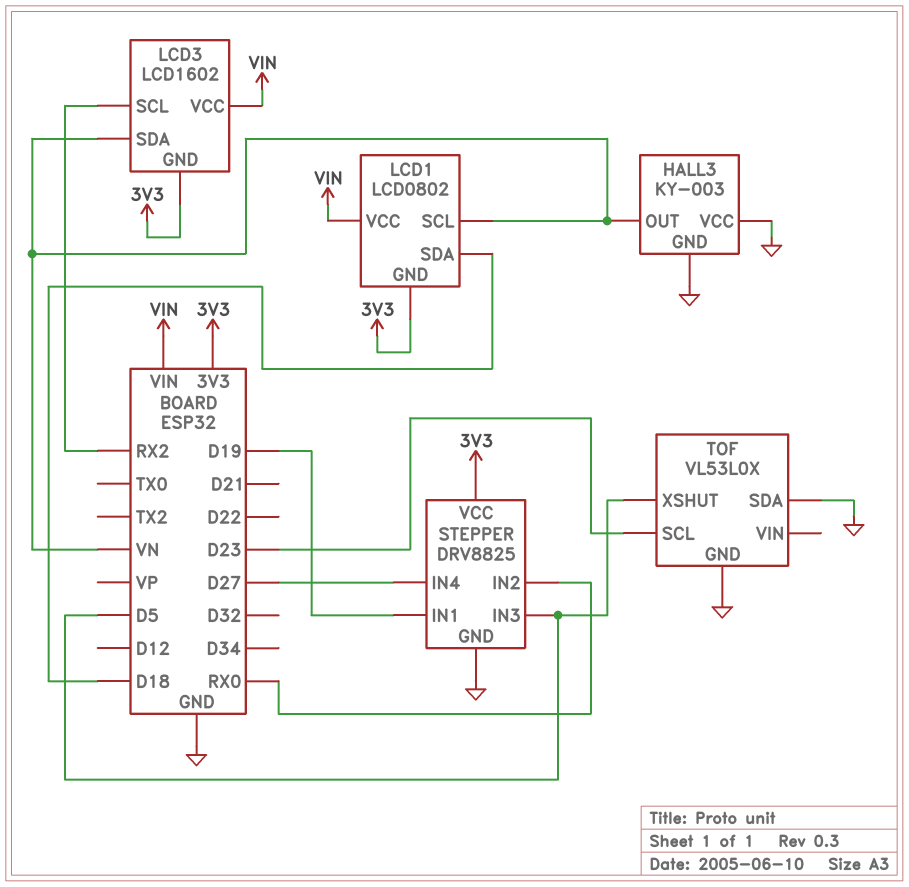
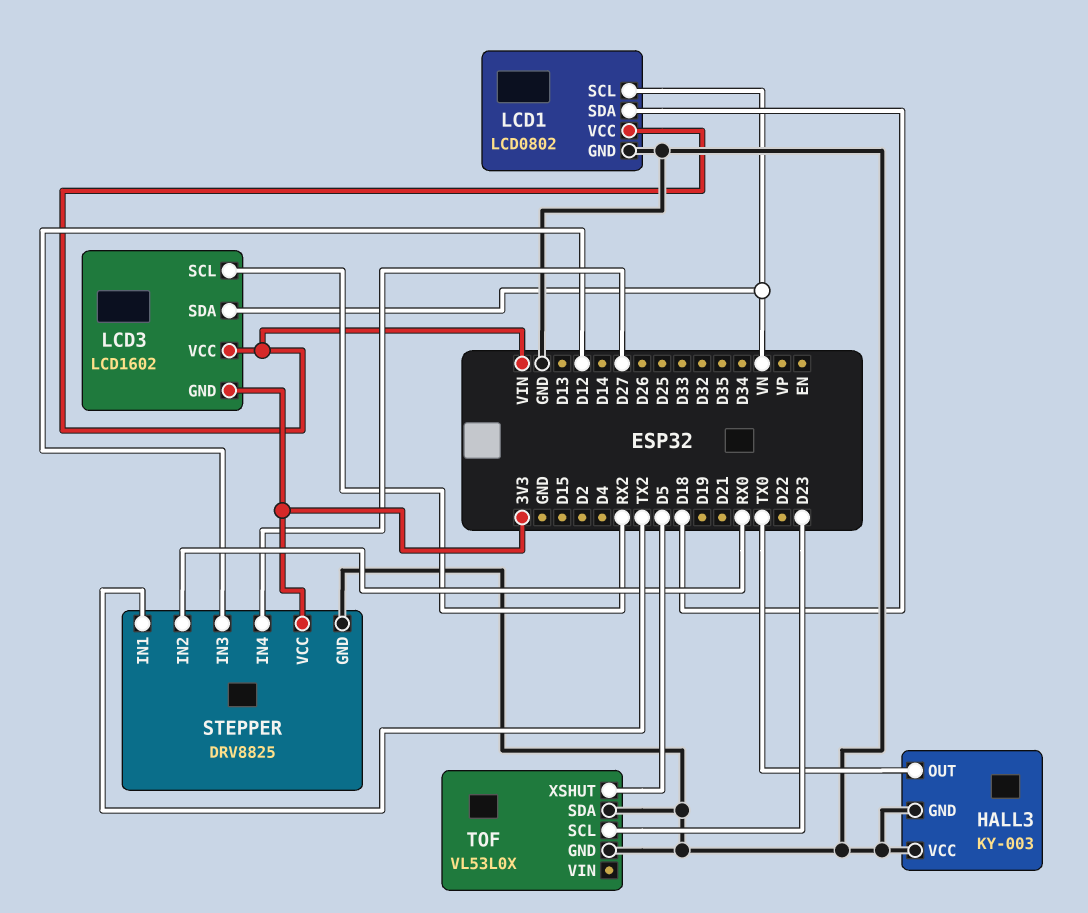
HALL3 pin OUT: VN -> TX0
LCD1 pin GND: 3V3 -> GND
STEPPER pin IN1: D19 -> TX2
STEPPER pin IN3: D5 -> D12

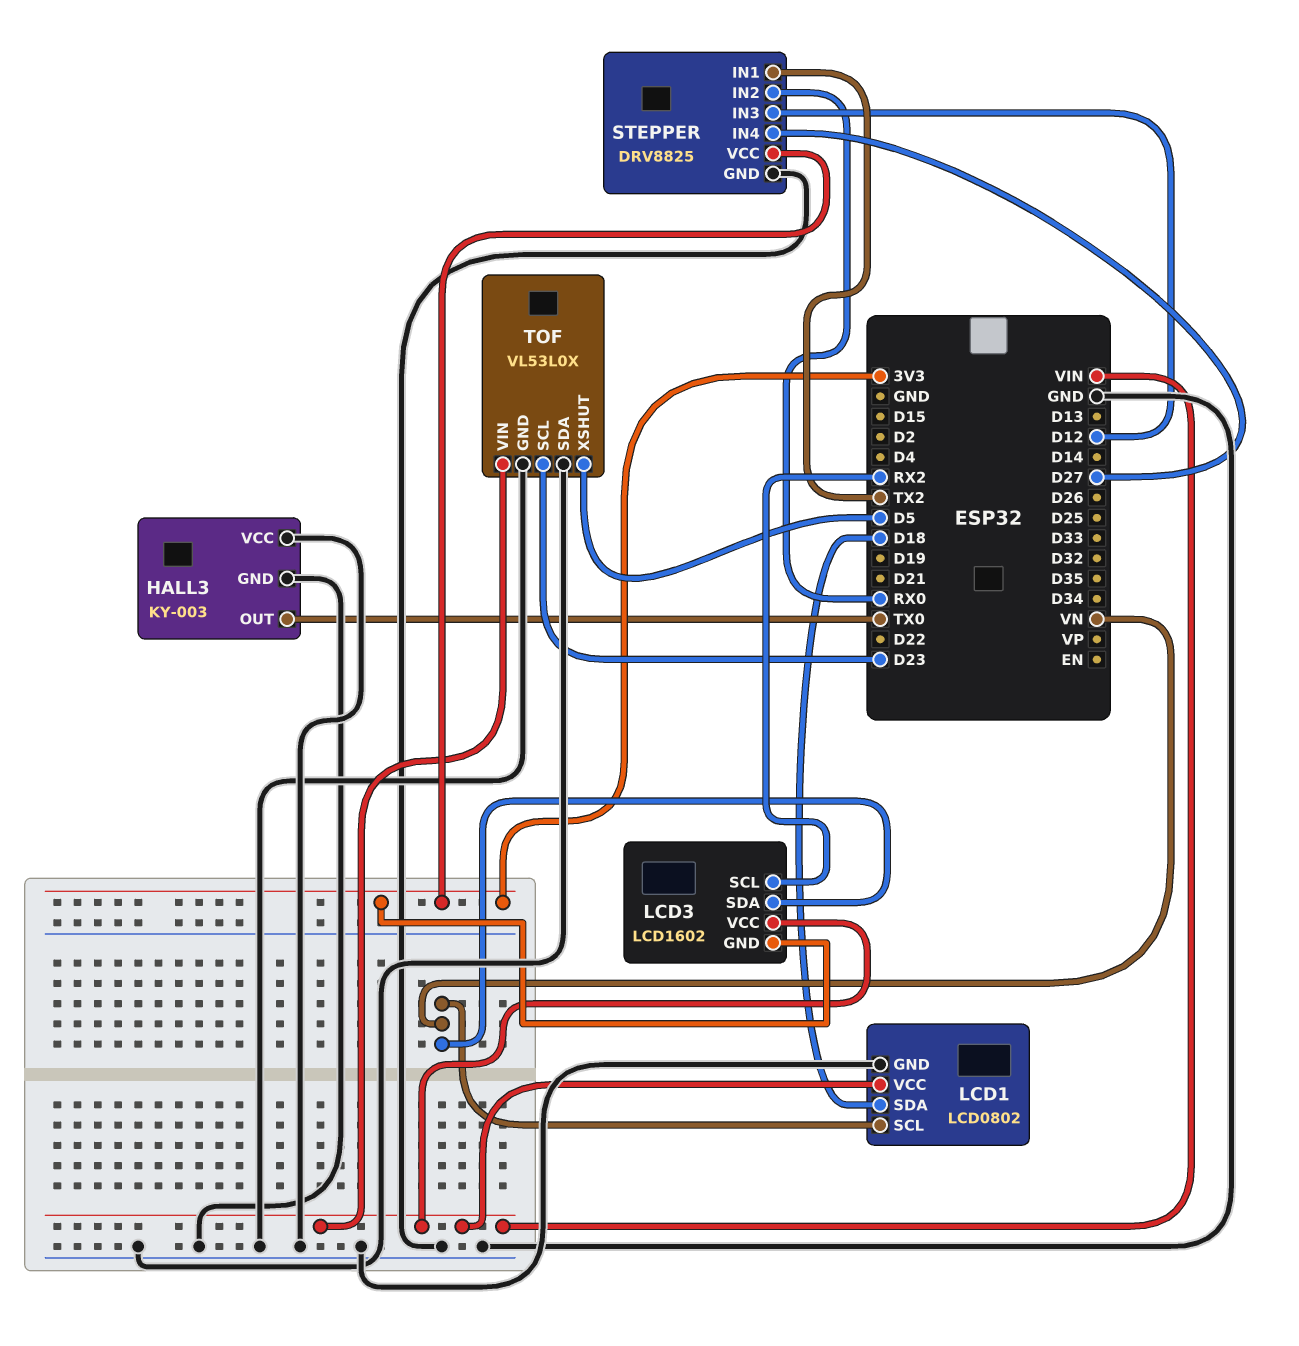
TOF pin VIN: none -> VIN

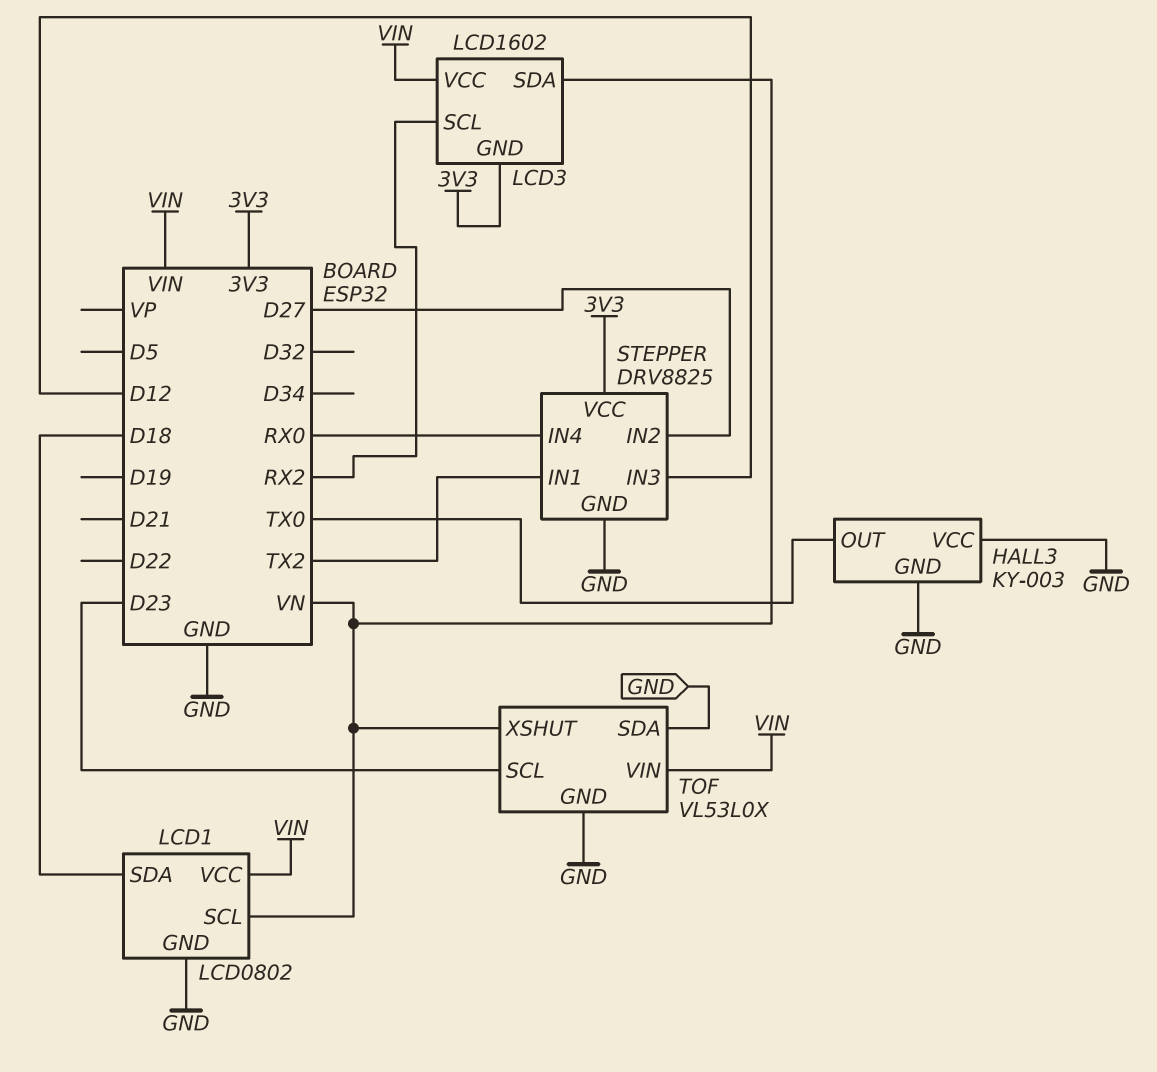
STEPPER pin IN2: RX0 -> D27
STEPPER pin IN4: D27 -> RX0
TOF pin XSHUT: D5 -> VN

